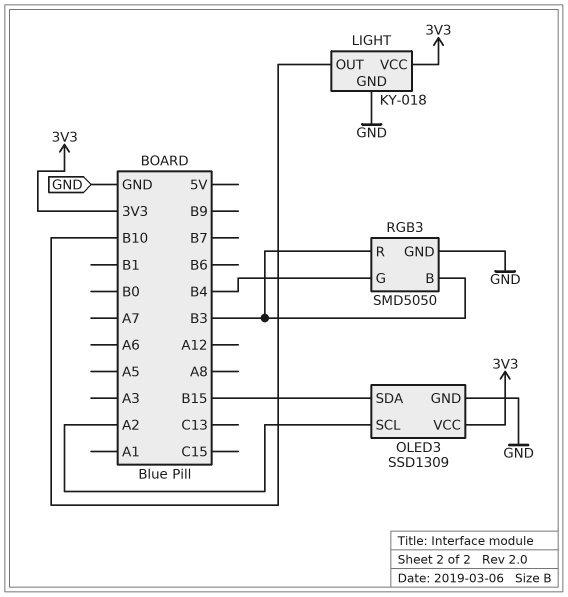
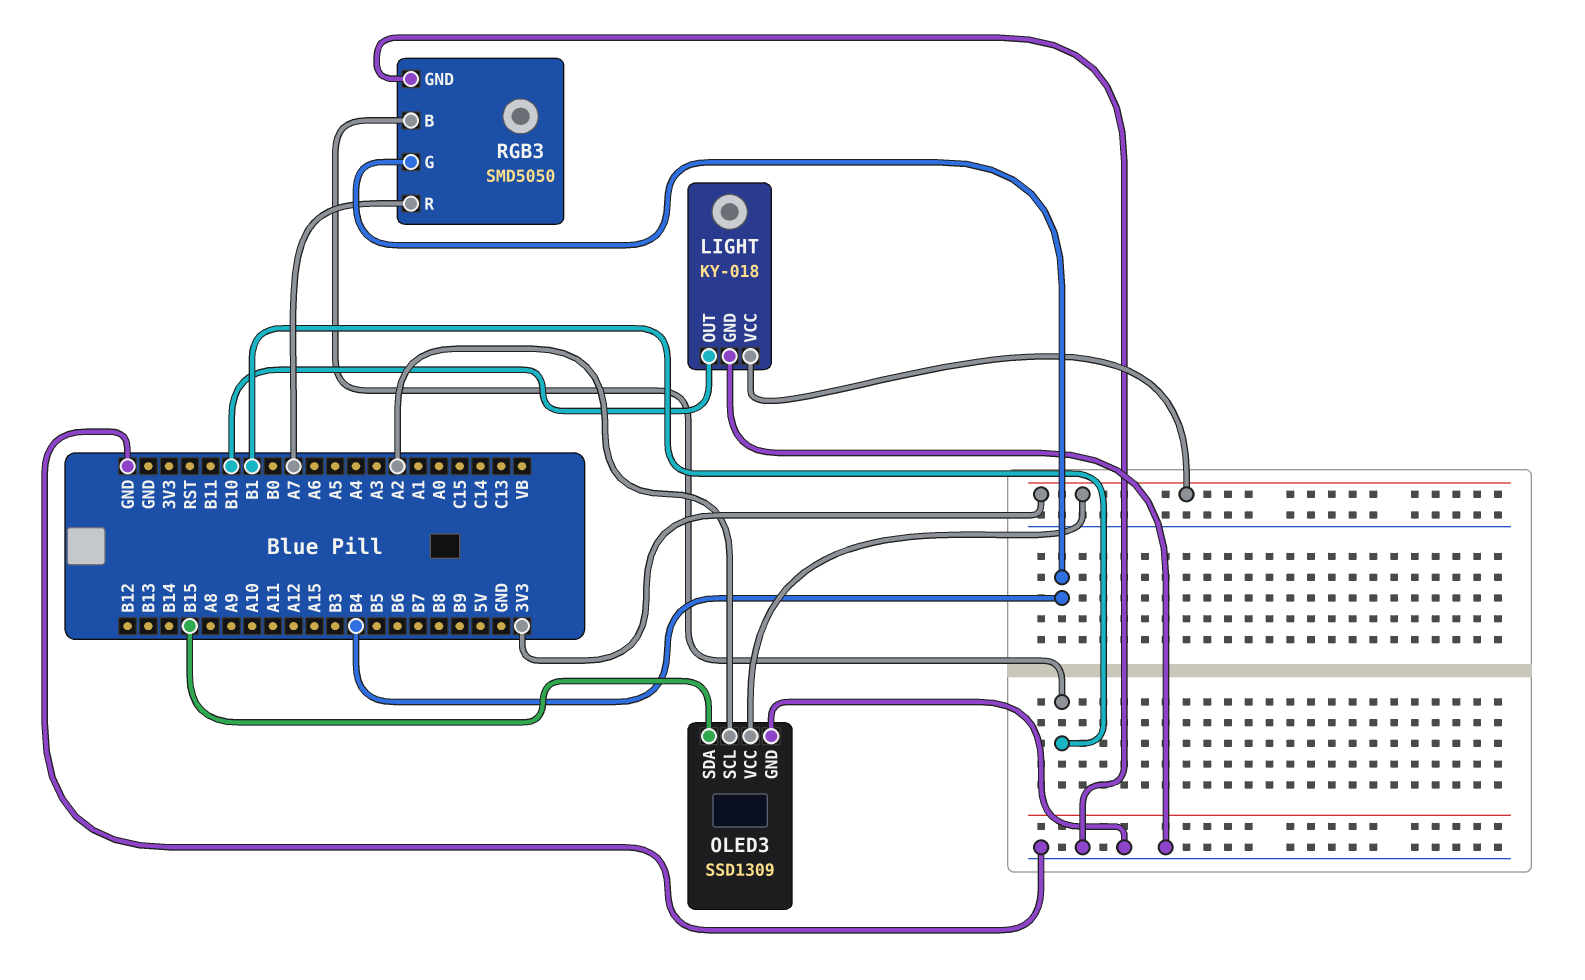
RGB3 pin B: B3 -> B1
RGB3 pin R: B3 -> A7

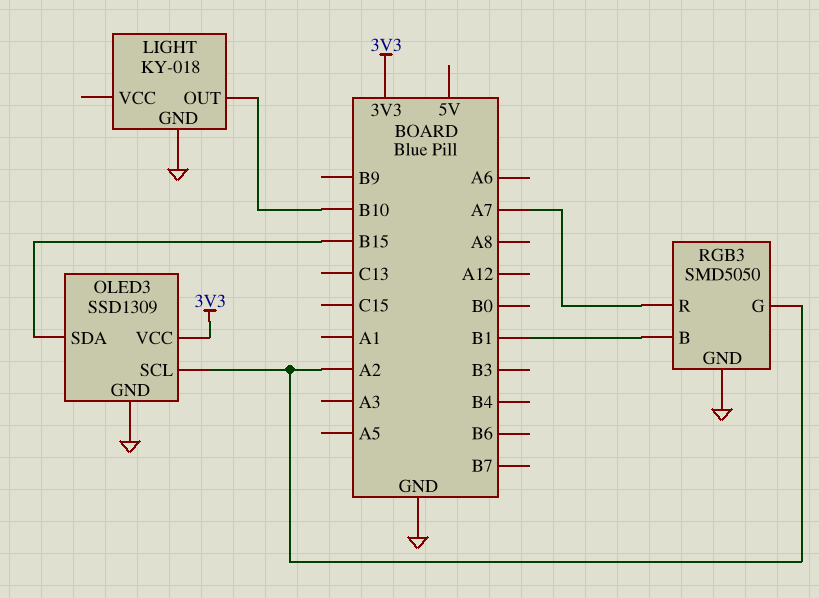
LIGHT pin VCC: 3V3 -> none
RGB3 pin G: B4 -> A2

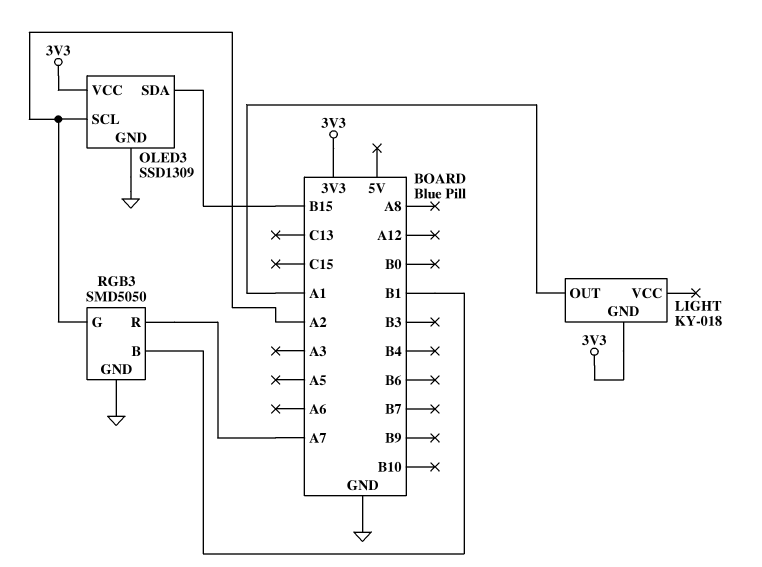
LIGHT pin GND: GND -> 3V3
LIGHT pin OUT: B10 -> A1

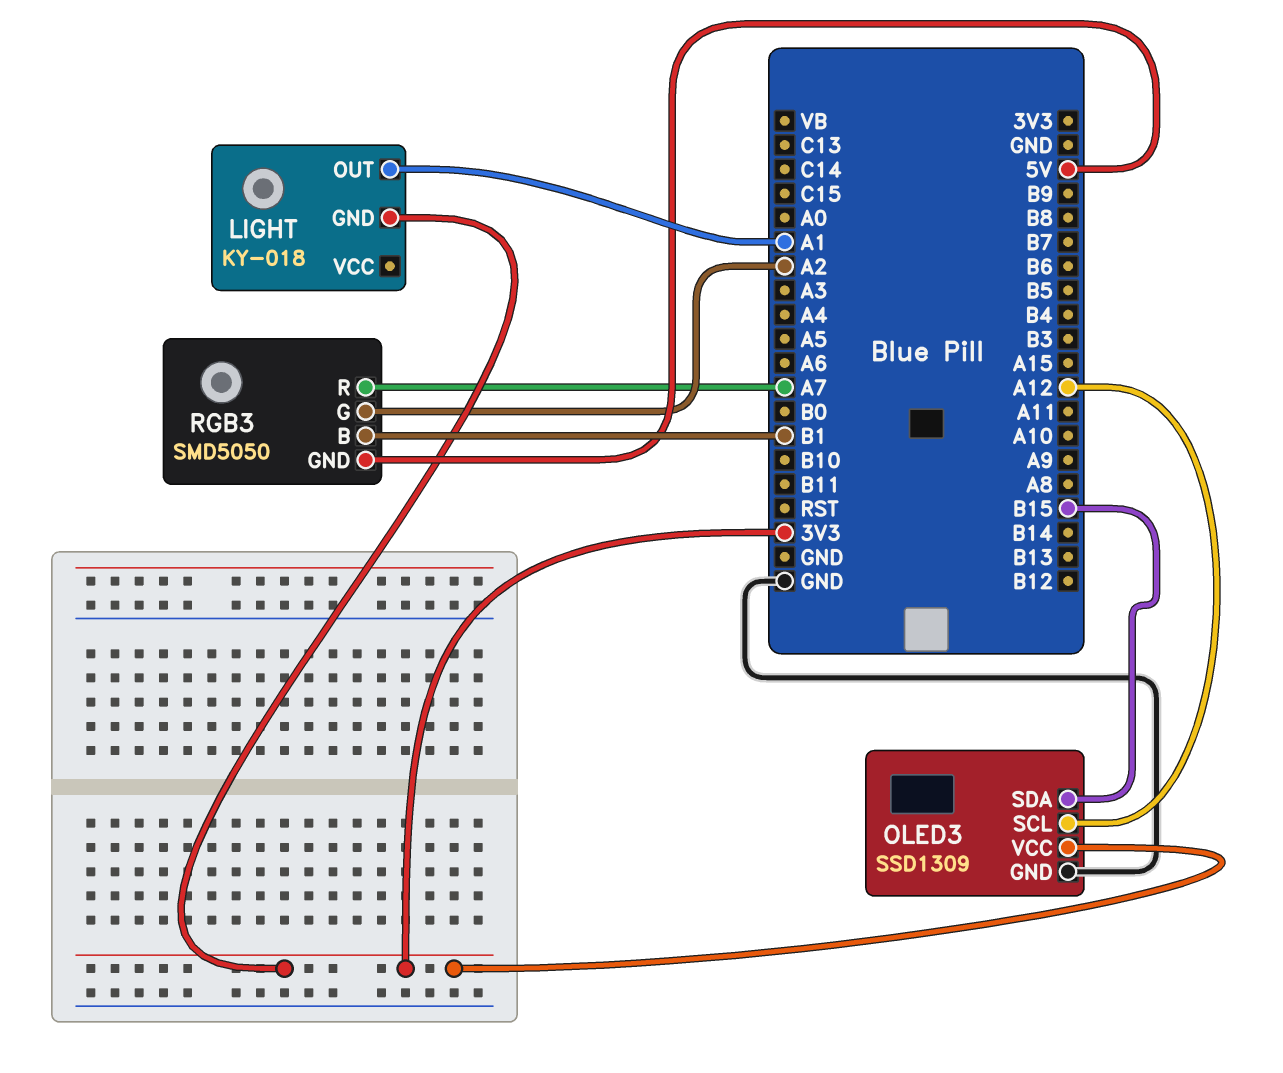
OLED3 pin SCL: A2 -> A12
RGB3 pin GND: GND -> 5V

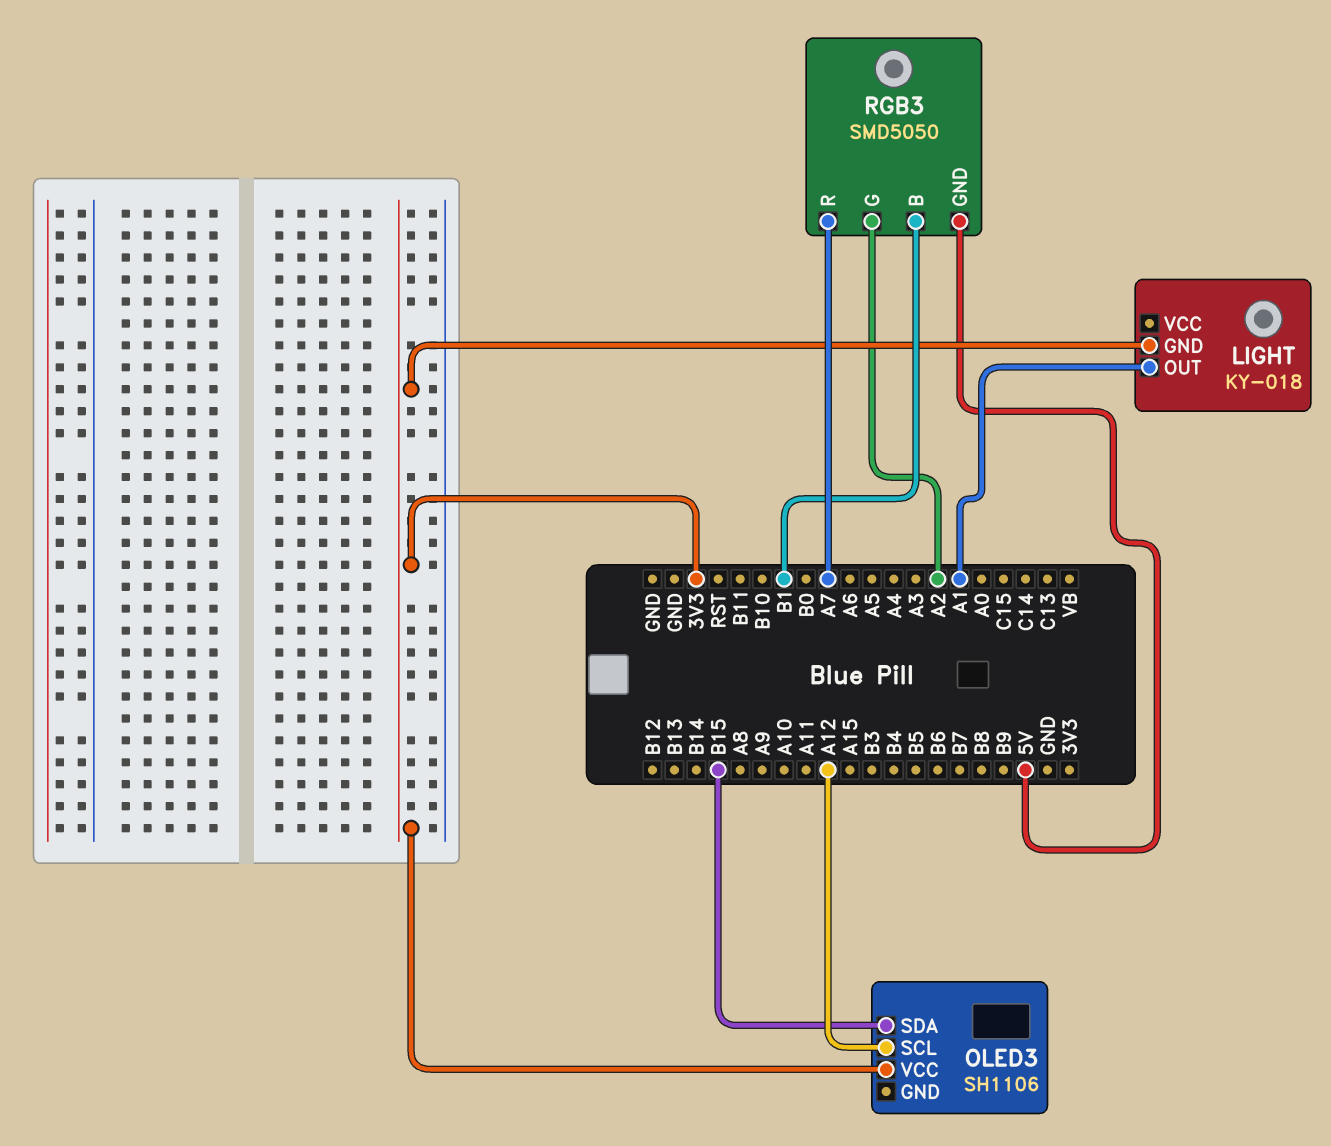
OLED3: SSD1309 -> SH1106
OLED3 pin GND: GND -> none

